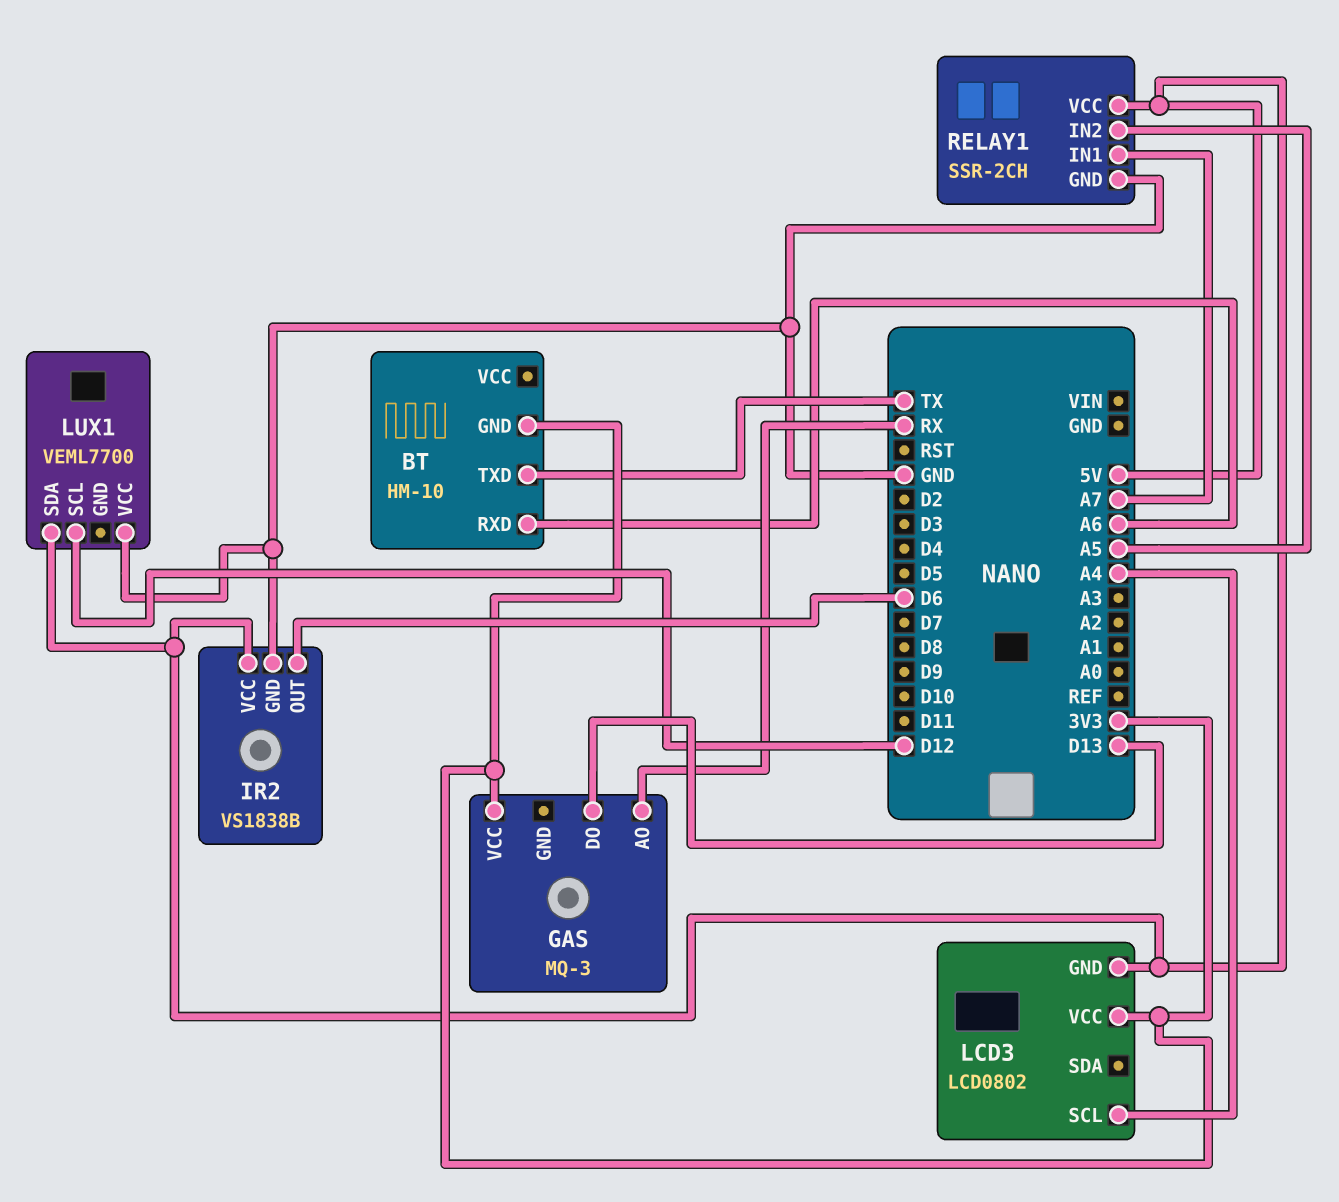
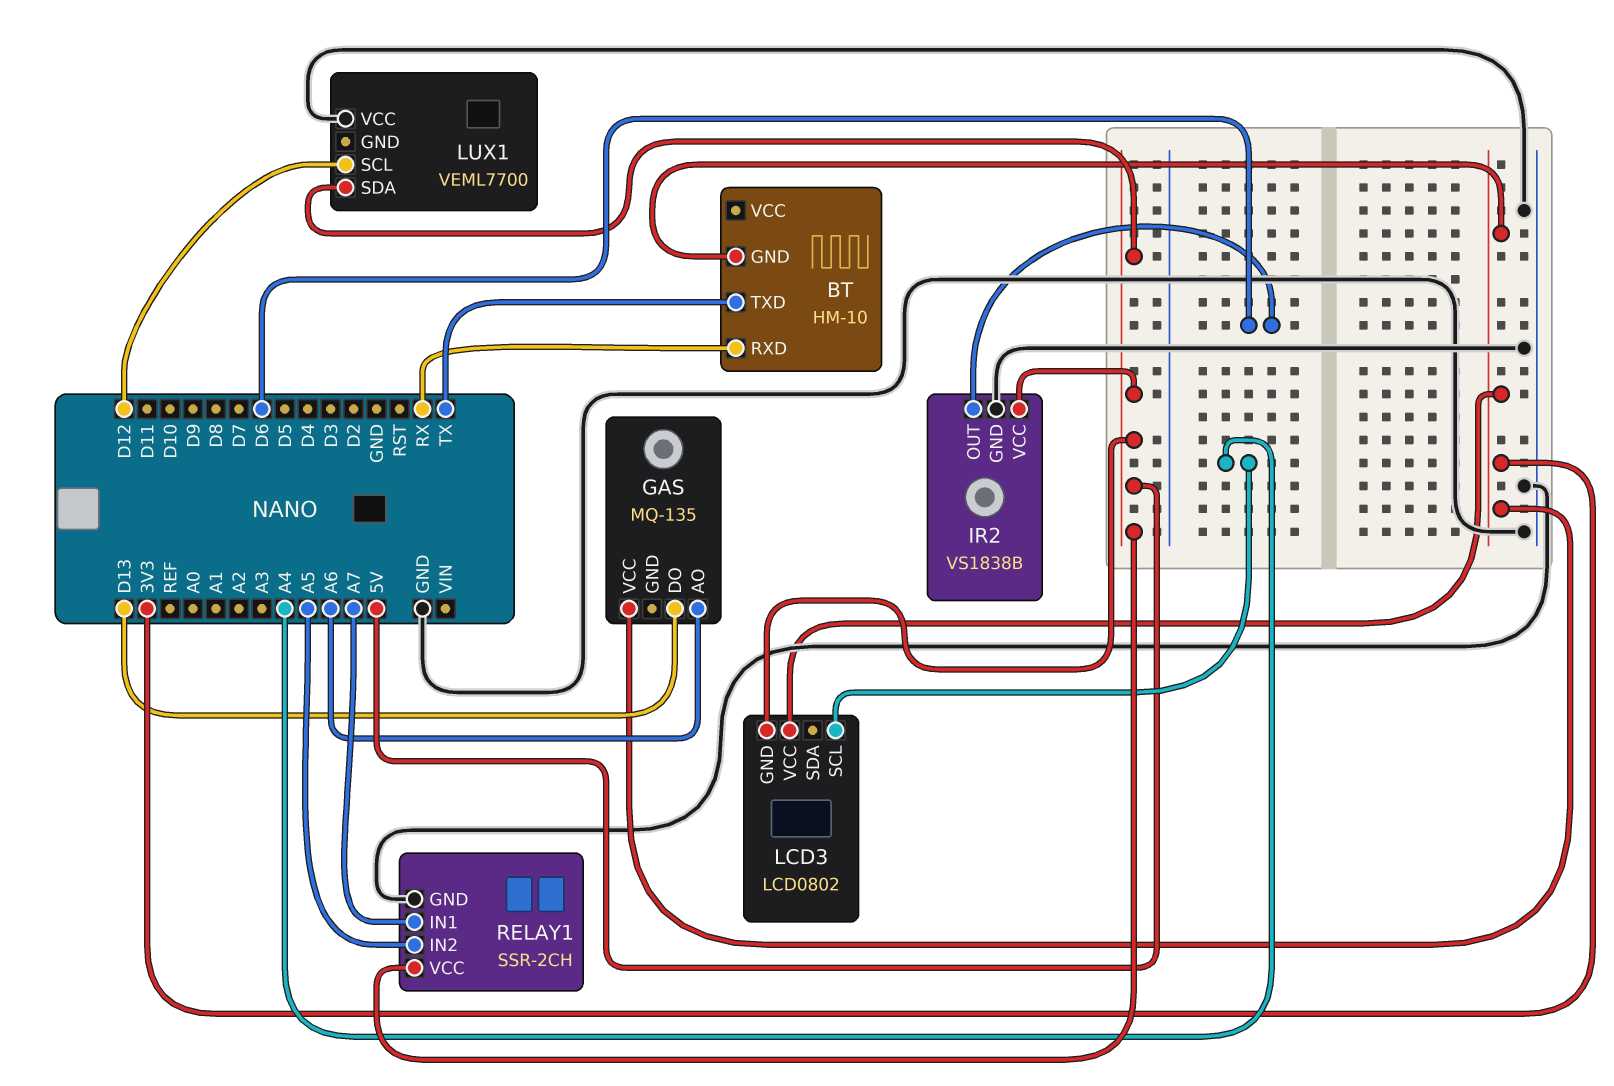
BT pin RXD: A6 -> RX
GAS: MQ-3 -> MQ-135
GAS pin AO: RX -> A6

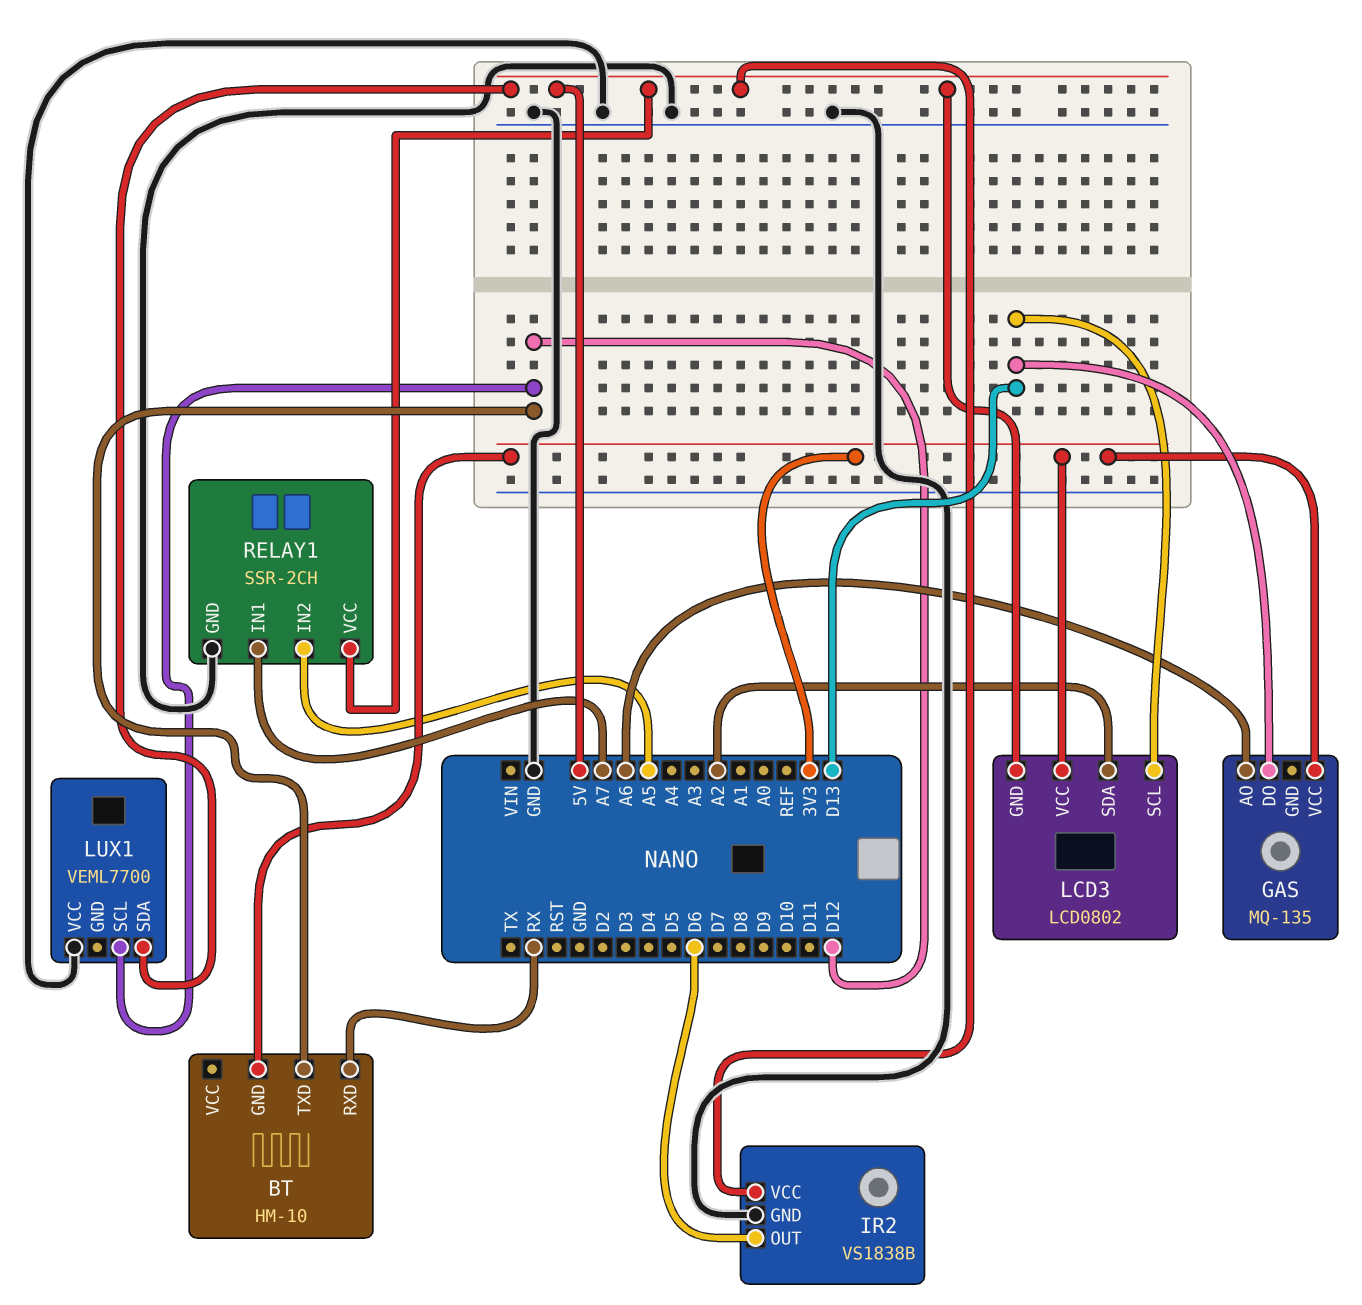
BT pin TXD: TX -> D12
LCD3 pin SCL: A4 -> D13
LCD3 pin SDA: none -> A2

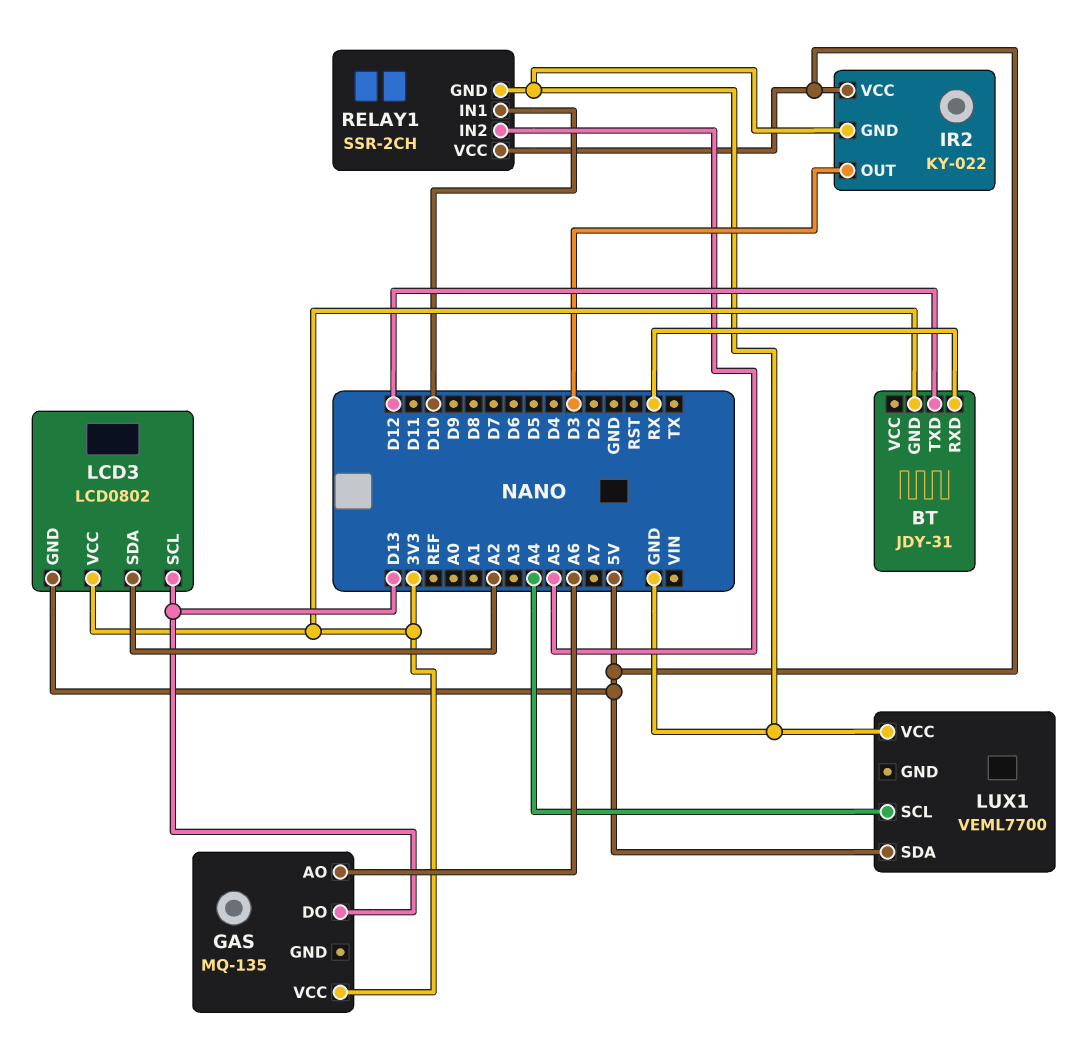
BT: HM-10 -> JDY-31
IR2: VS1838B -> KY-022
IR2 pin OUT: D6 -> D3
LUX1 pin SCL: D12 -> A4
RELAY1 pin IN1: A7 -> D10

